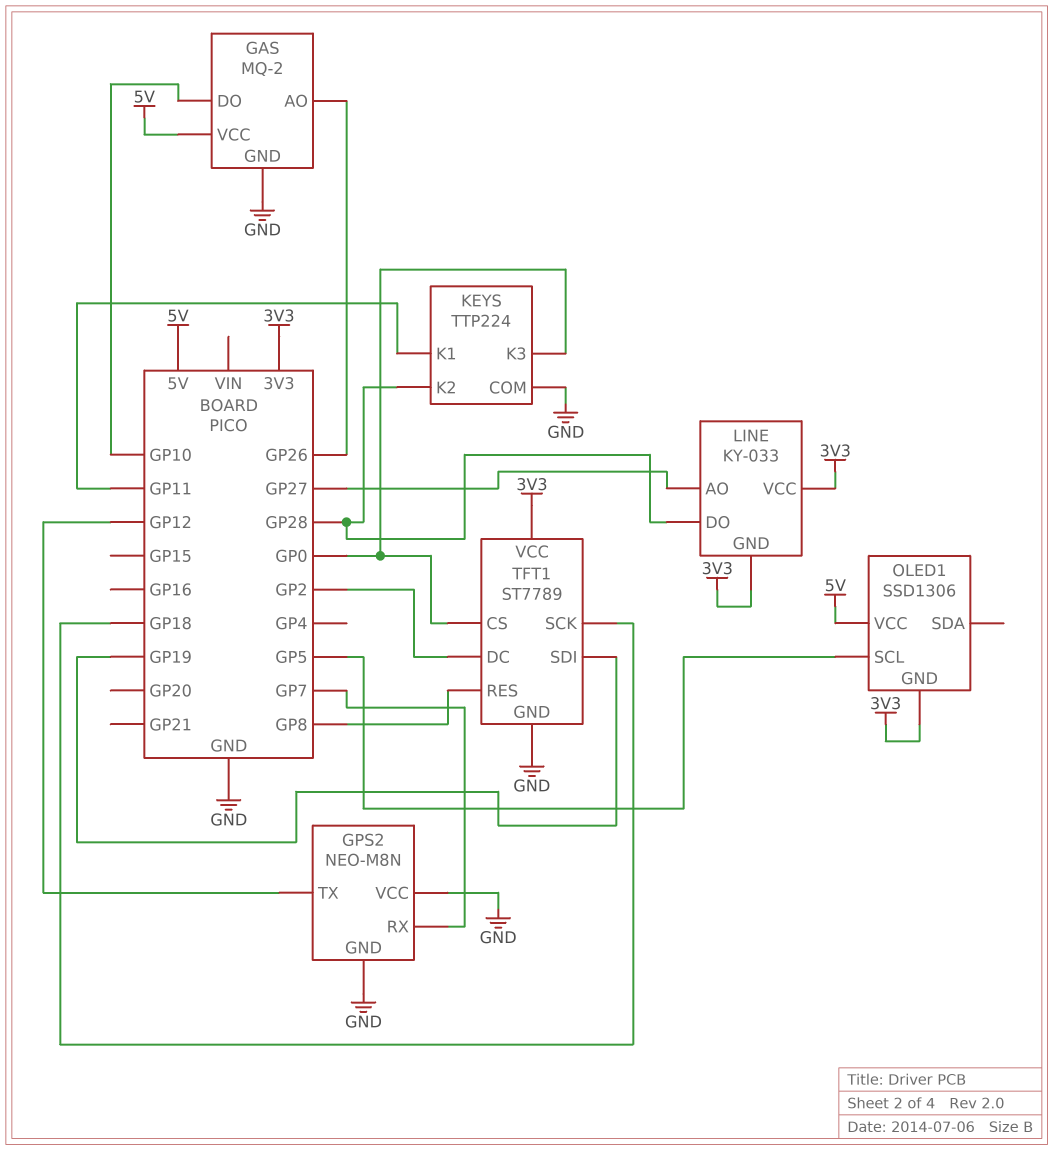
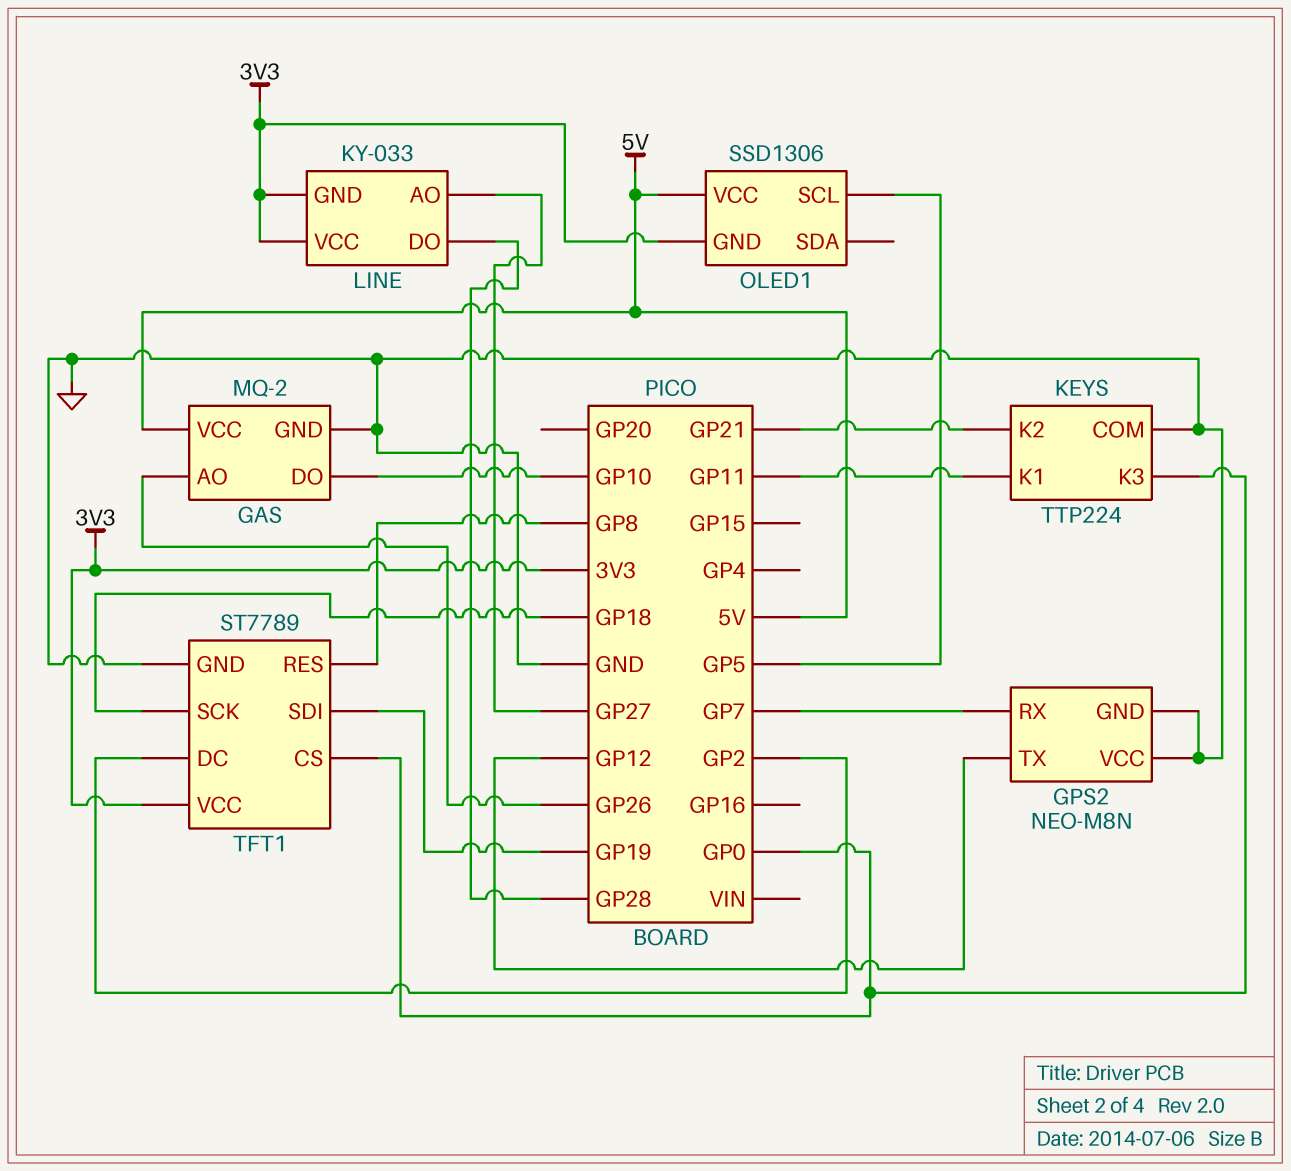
KEYS pin K2: GP28 -> GP21

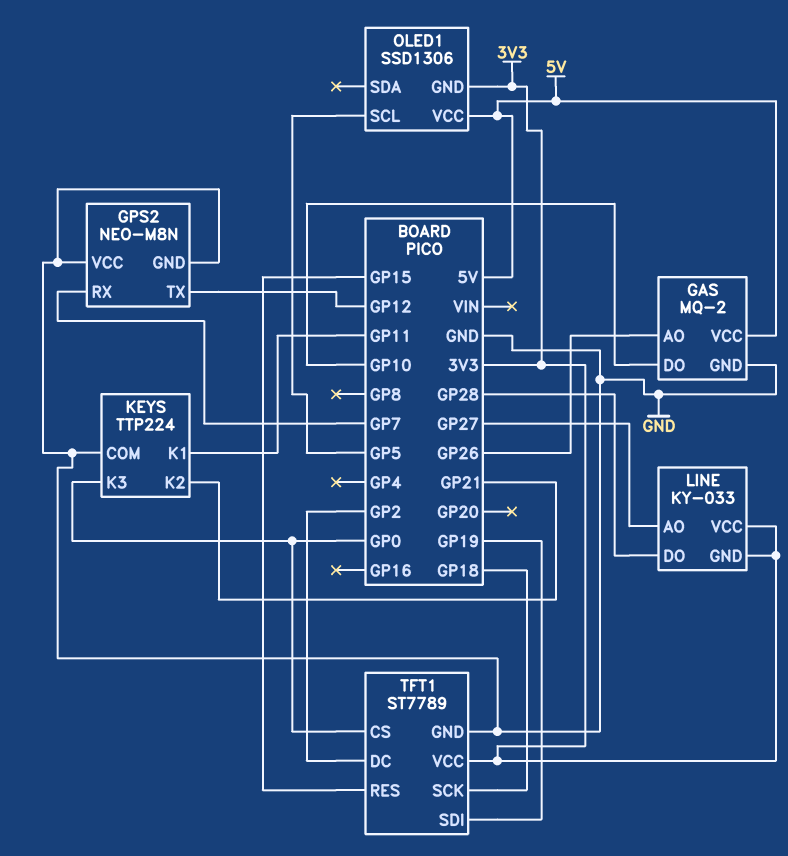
TFT1 pin RES: GP8 -> GP15

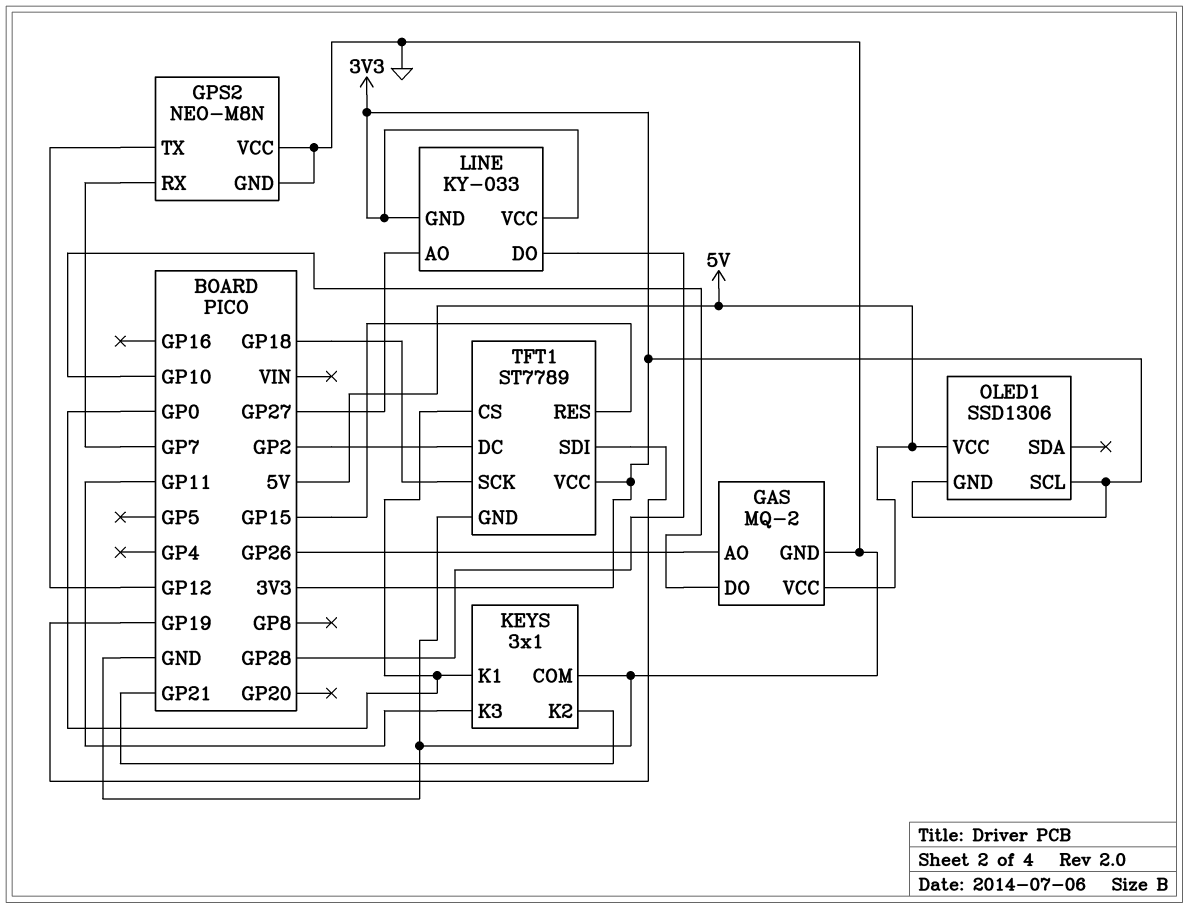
KEYS: TTP224 -> 3x1
KEYS pin K1: GP11 -> GP0
KEYS pin K3: GP0 -> GP11
OLED1 pin SCL: GP5 -> 3V3

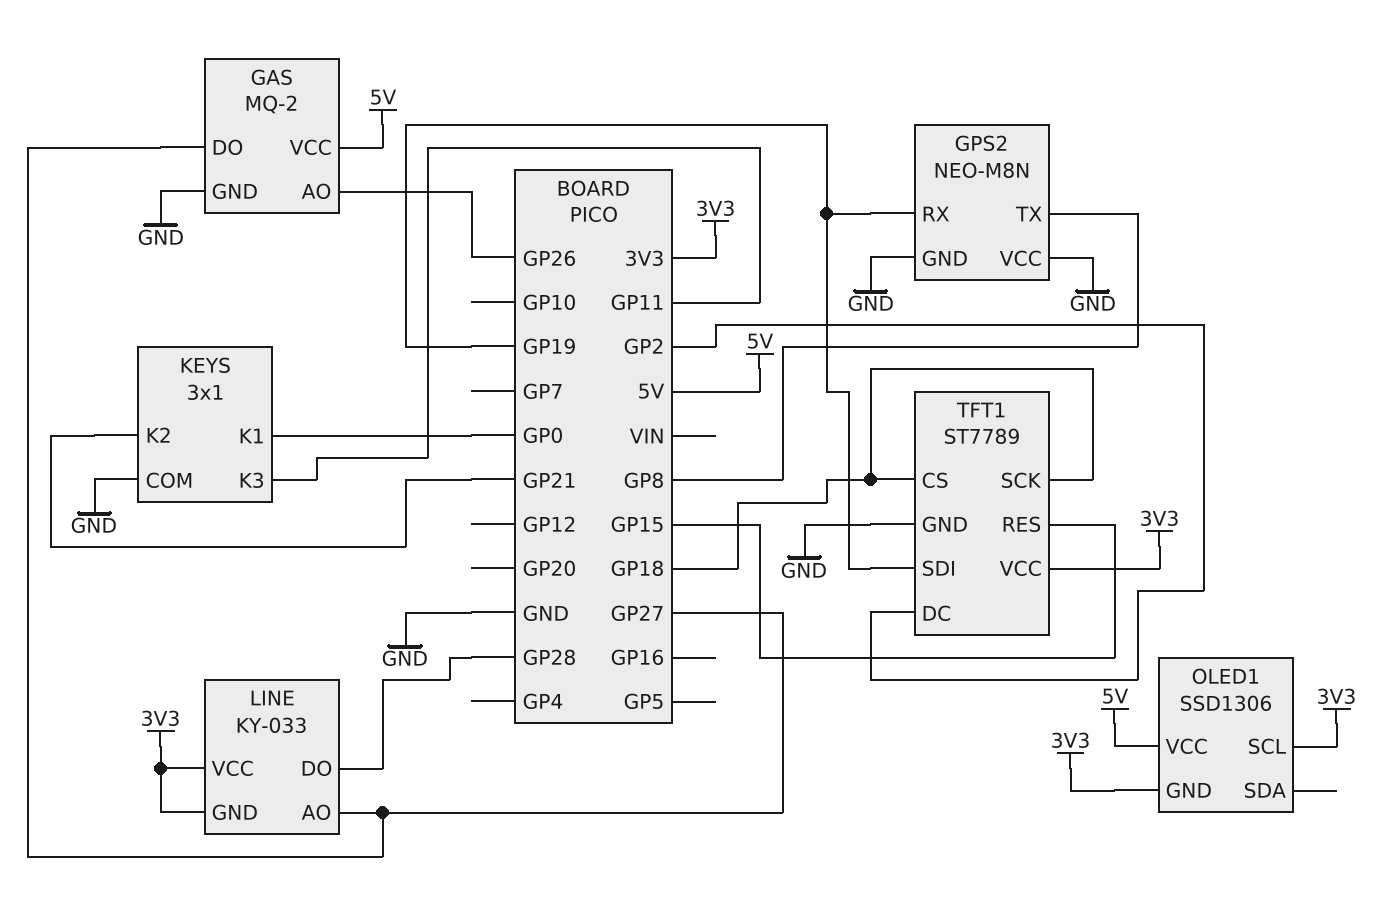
GAS pin DO: GP10 -> GP27
GPS2 pin RX: GP7 -> GP19
GPS2 pin TX: GP12 -> GP8
TFT1 pin CS: GP0 -> GP18

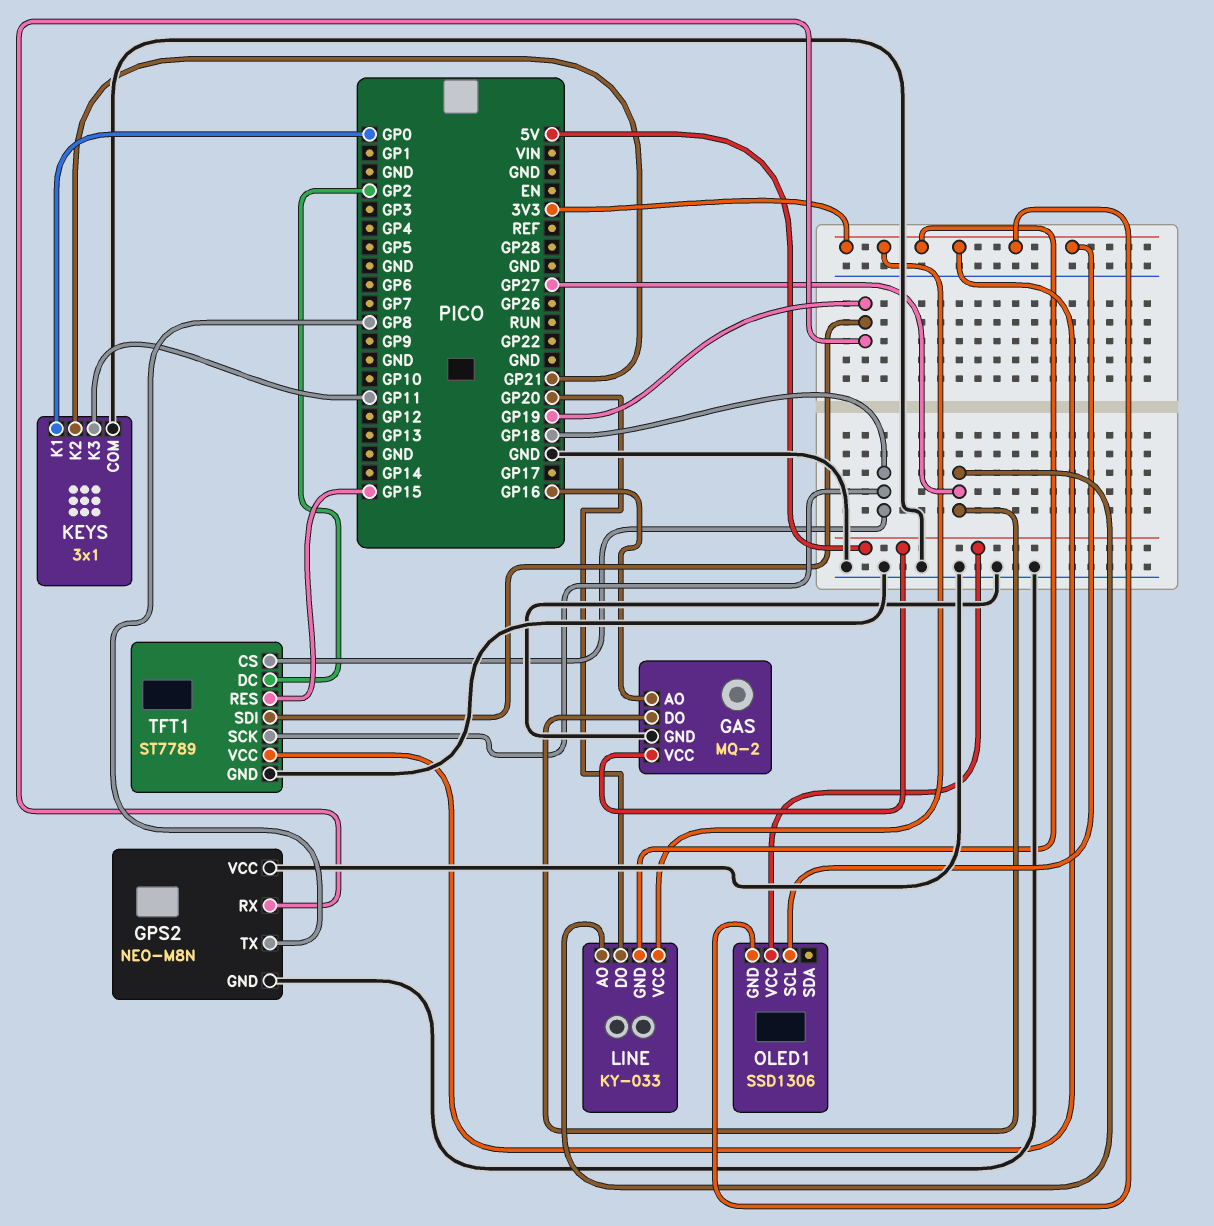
GAS pin AO: GP26 -> GP16
LINE pin DO: GP28 -> GP20

